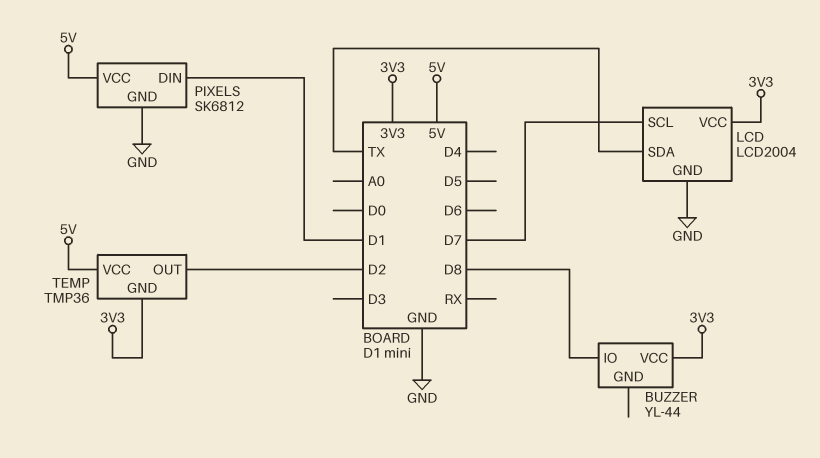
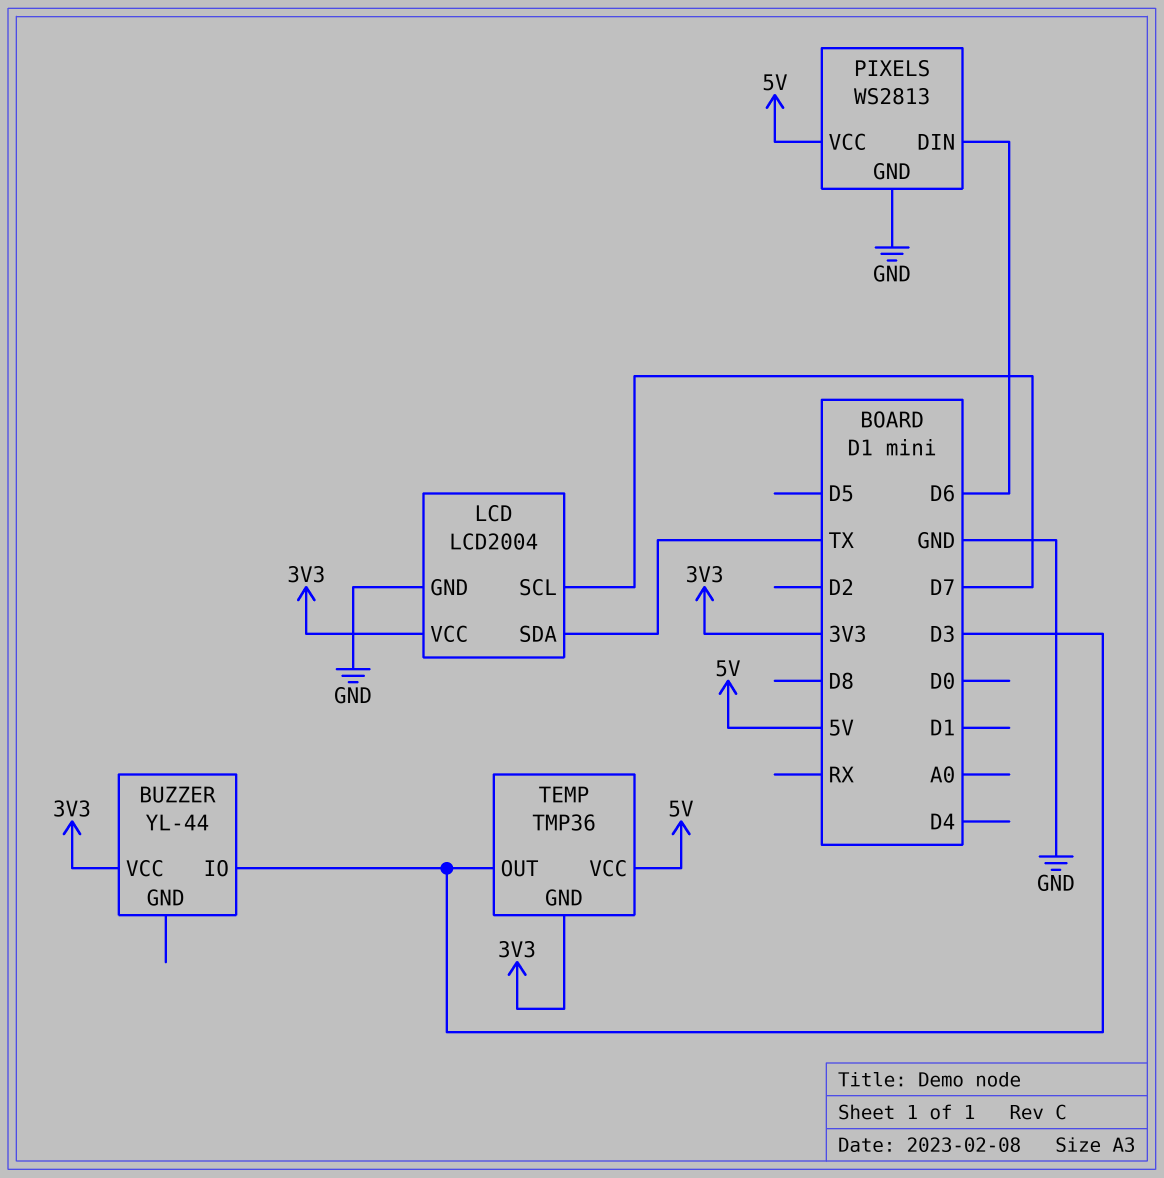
BUZZER pin IO: D8 -> D3
PIXELS: SK6812 -> WS2813
PIXELS pin DIN: D1 -> D6
TEMP pin OUT: D2 -> D3

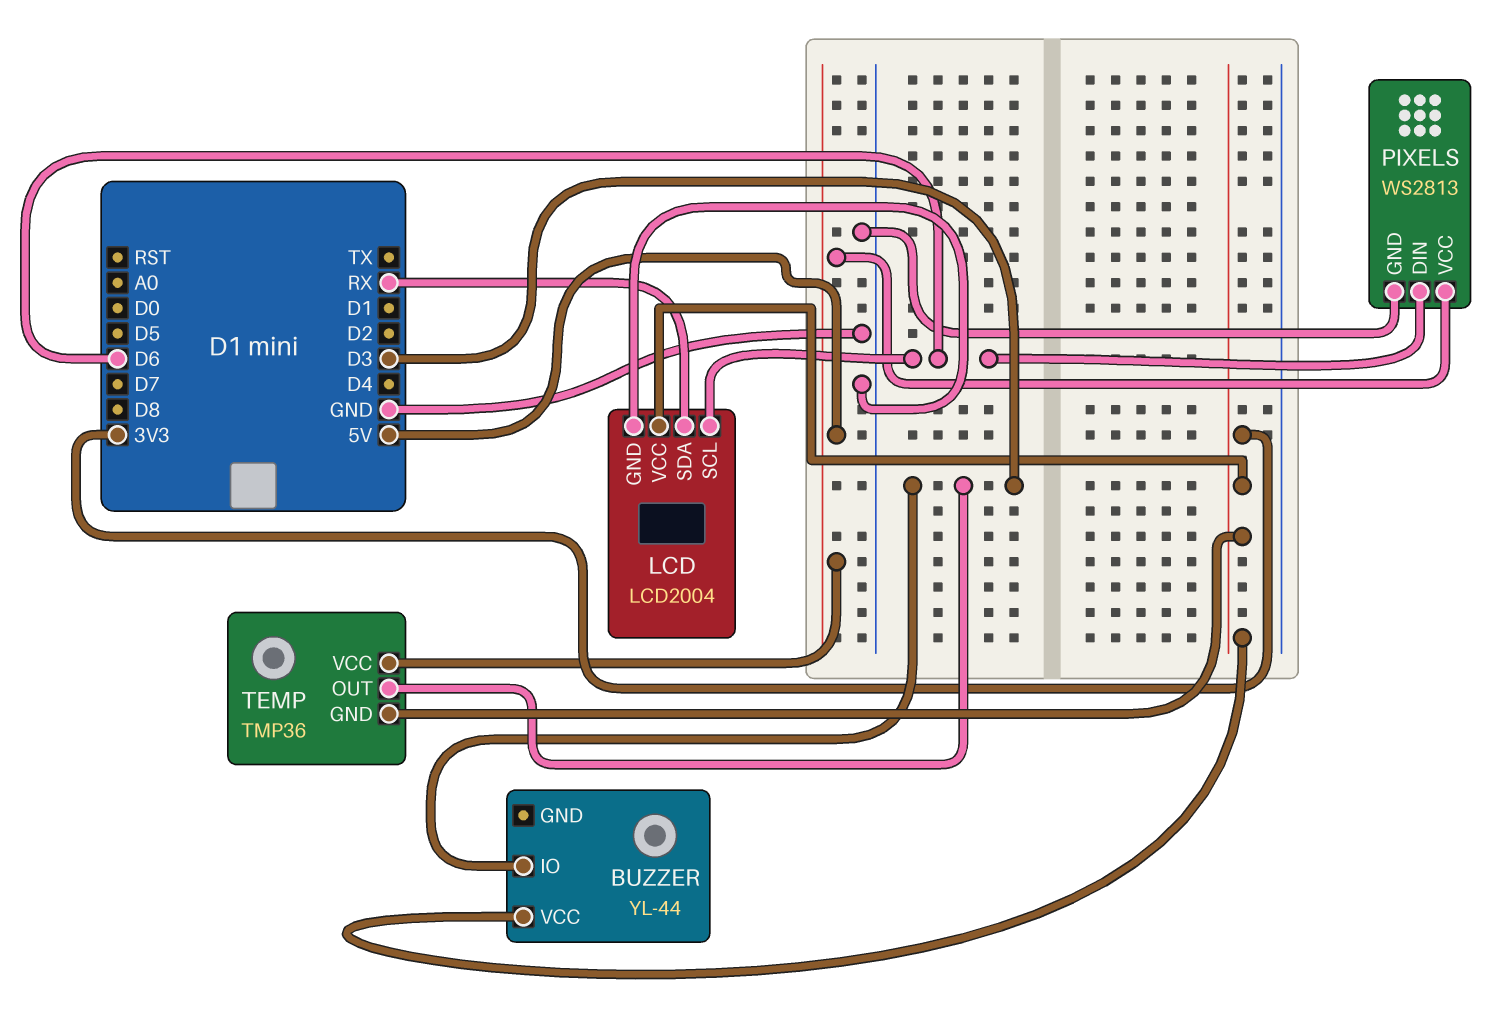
LCD pin SCL: D7 -> D6
LCD pin SDA: TX -> RX

